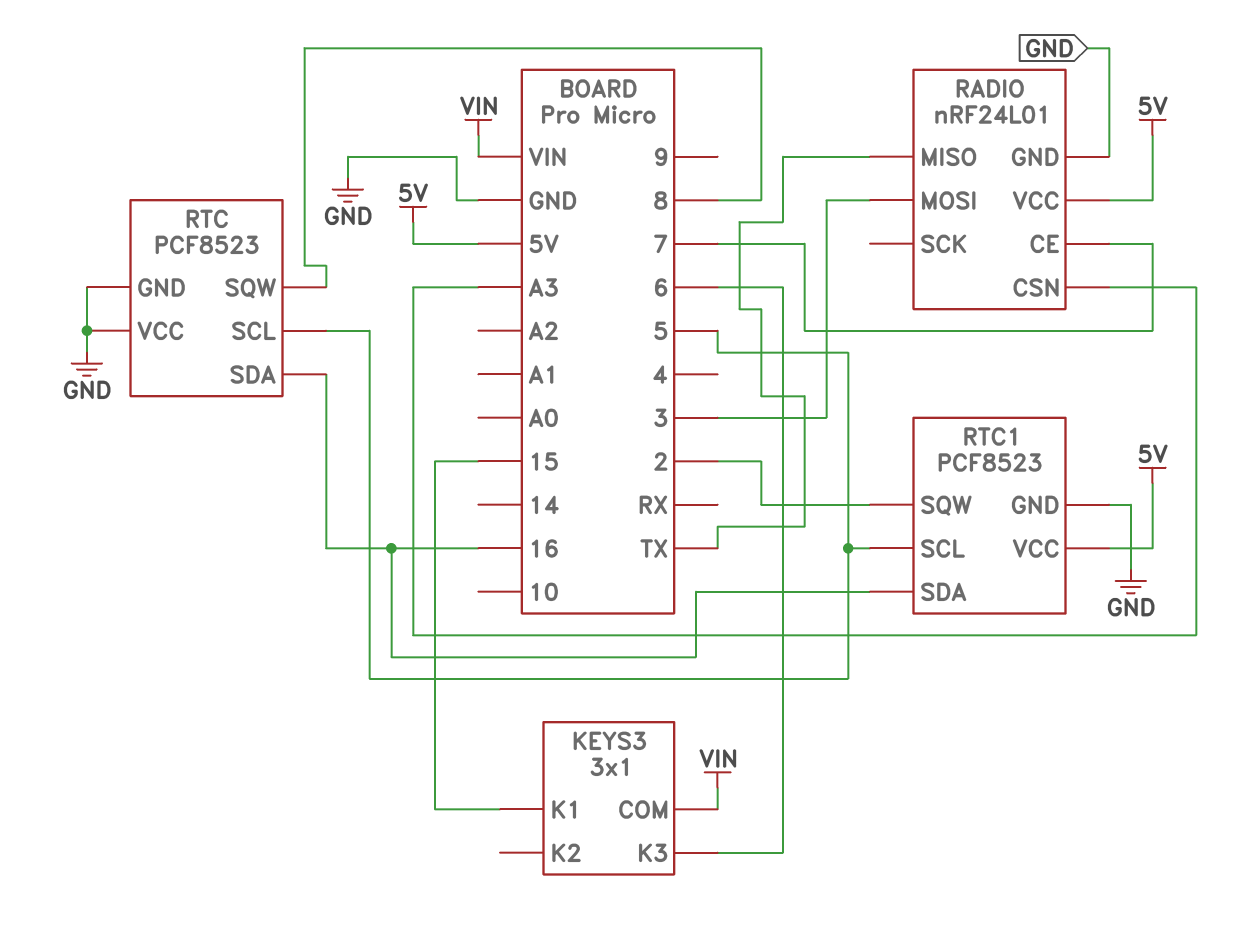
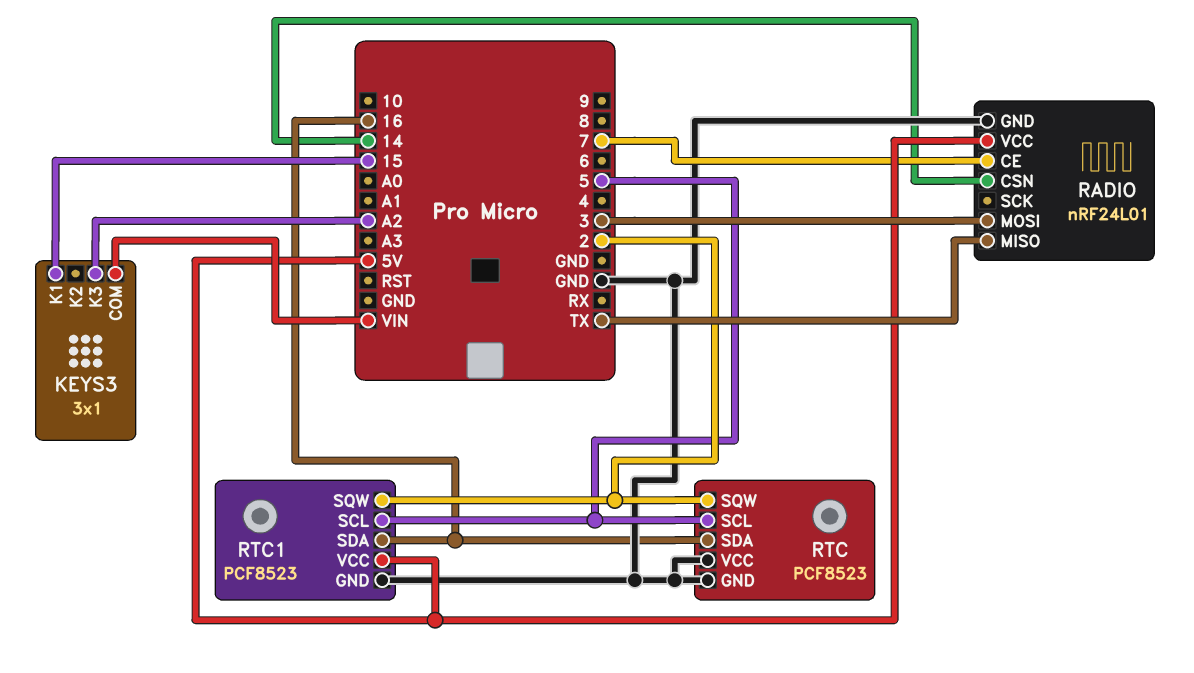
KEYS3 pin K3: 6 -> A2
RADIO pin CSN: A3 -> 14
RTC pin SQW: 8 -> 2

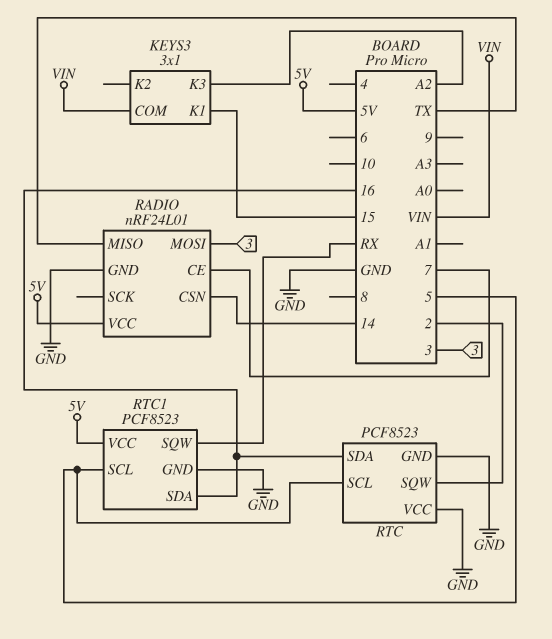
RTC1 pin SQW: 2 -> RX

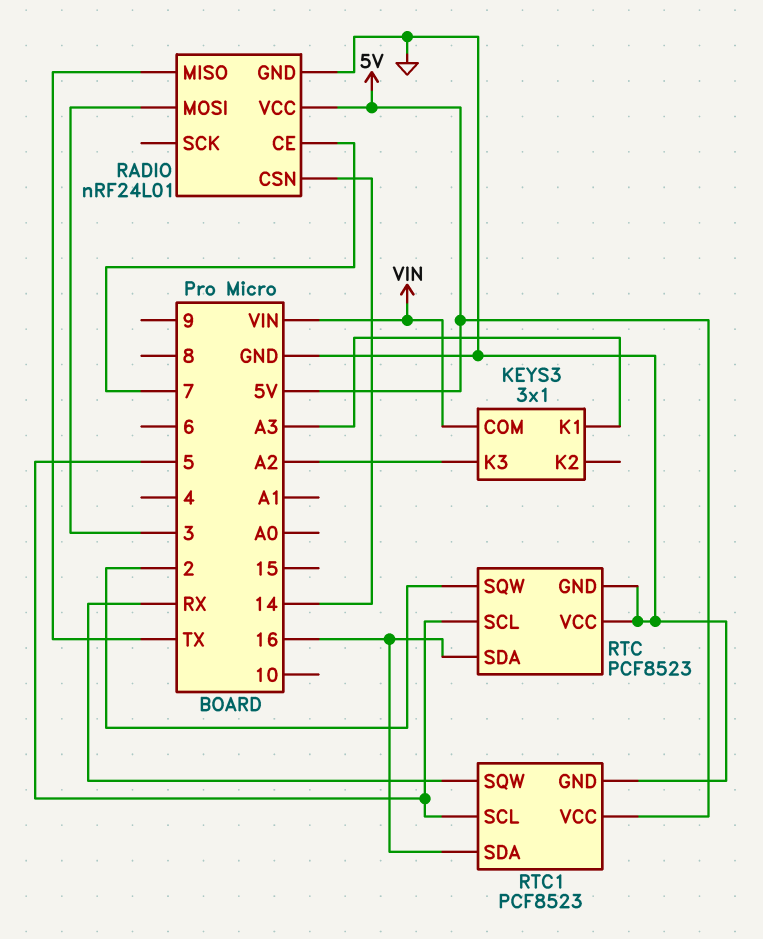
KEYS3 pin K1: 15 -> A3

